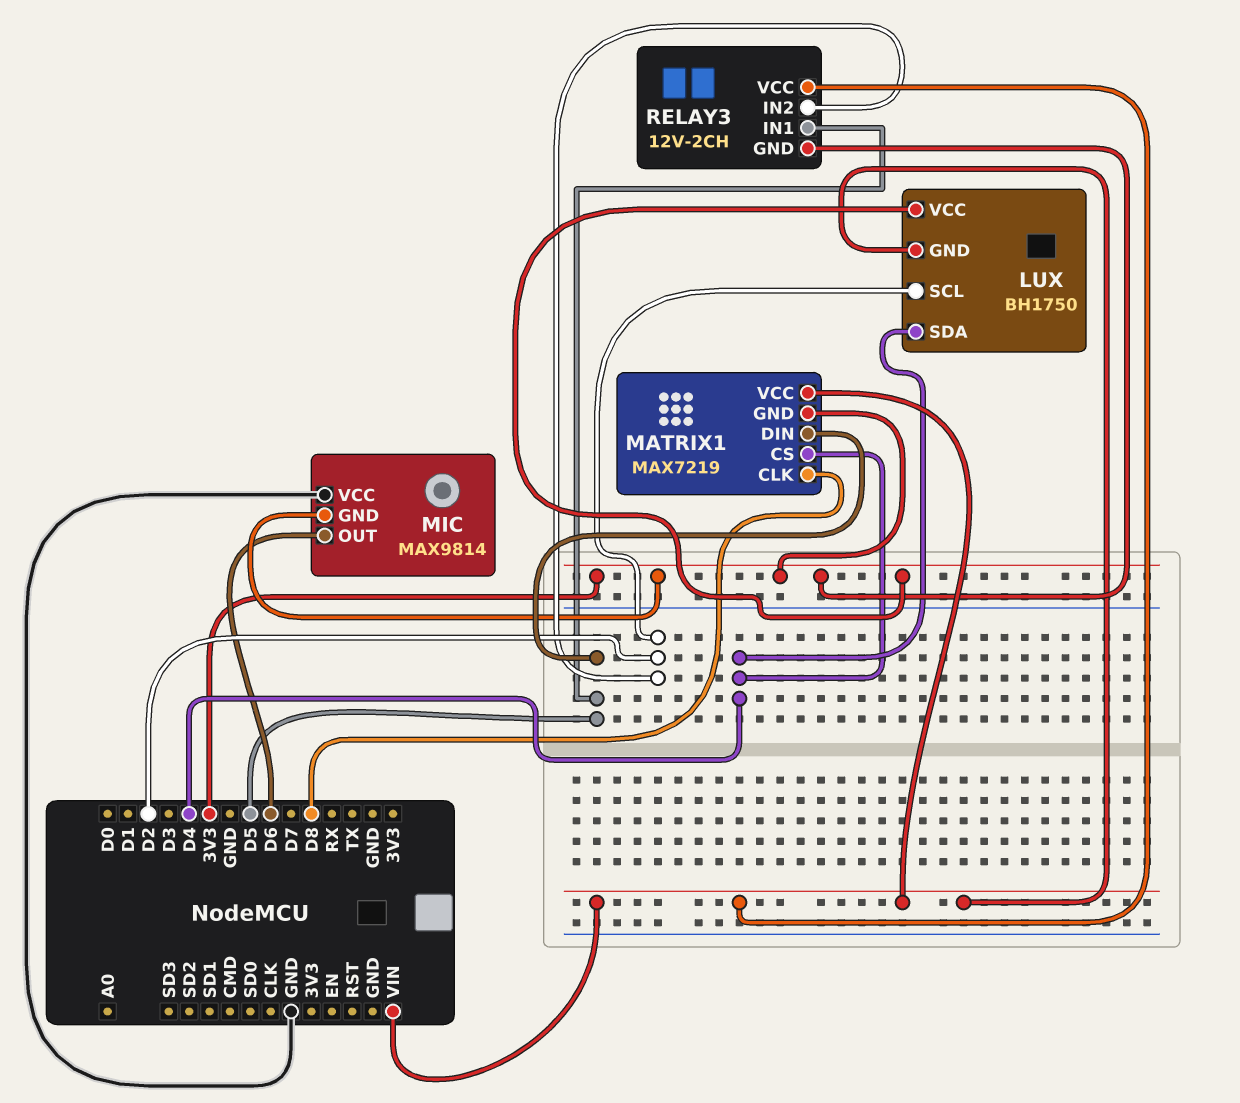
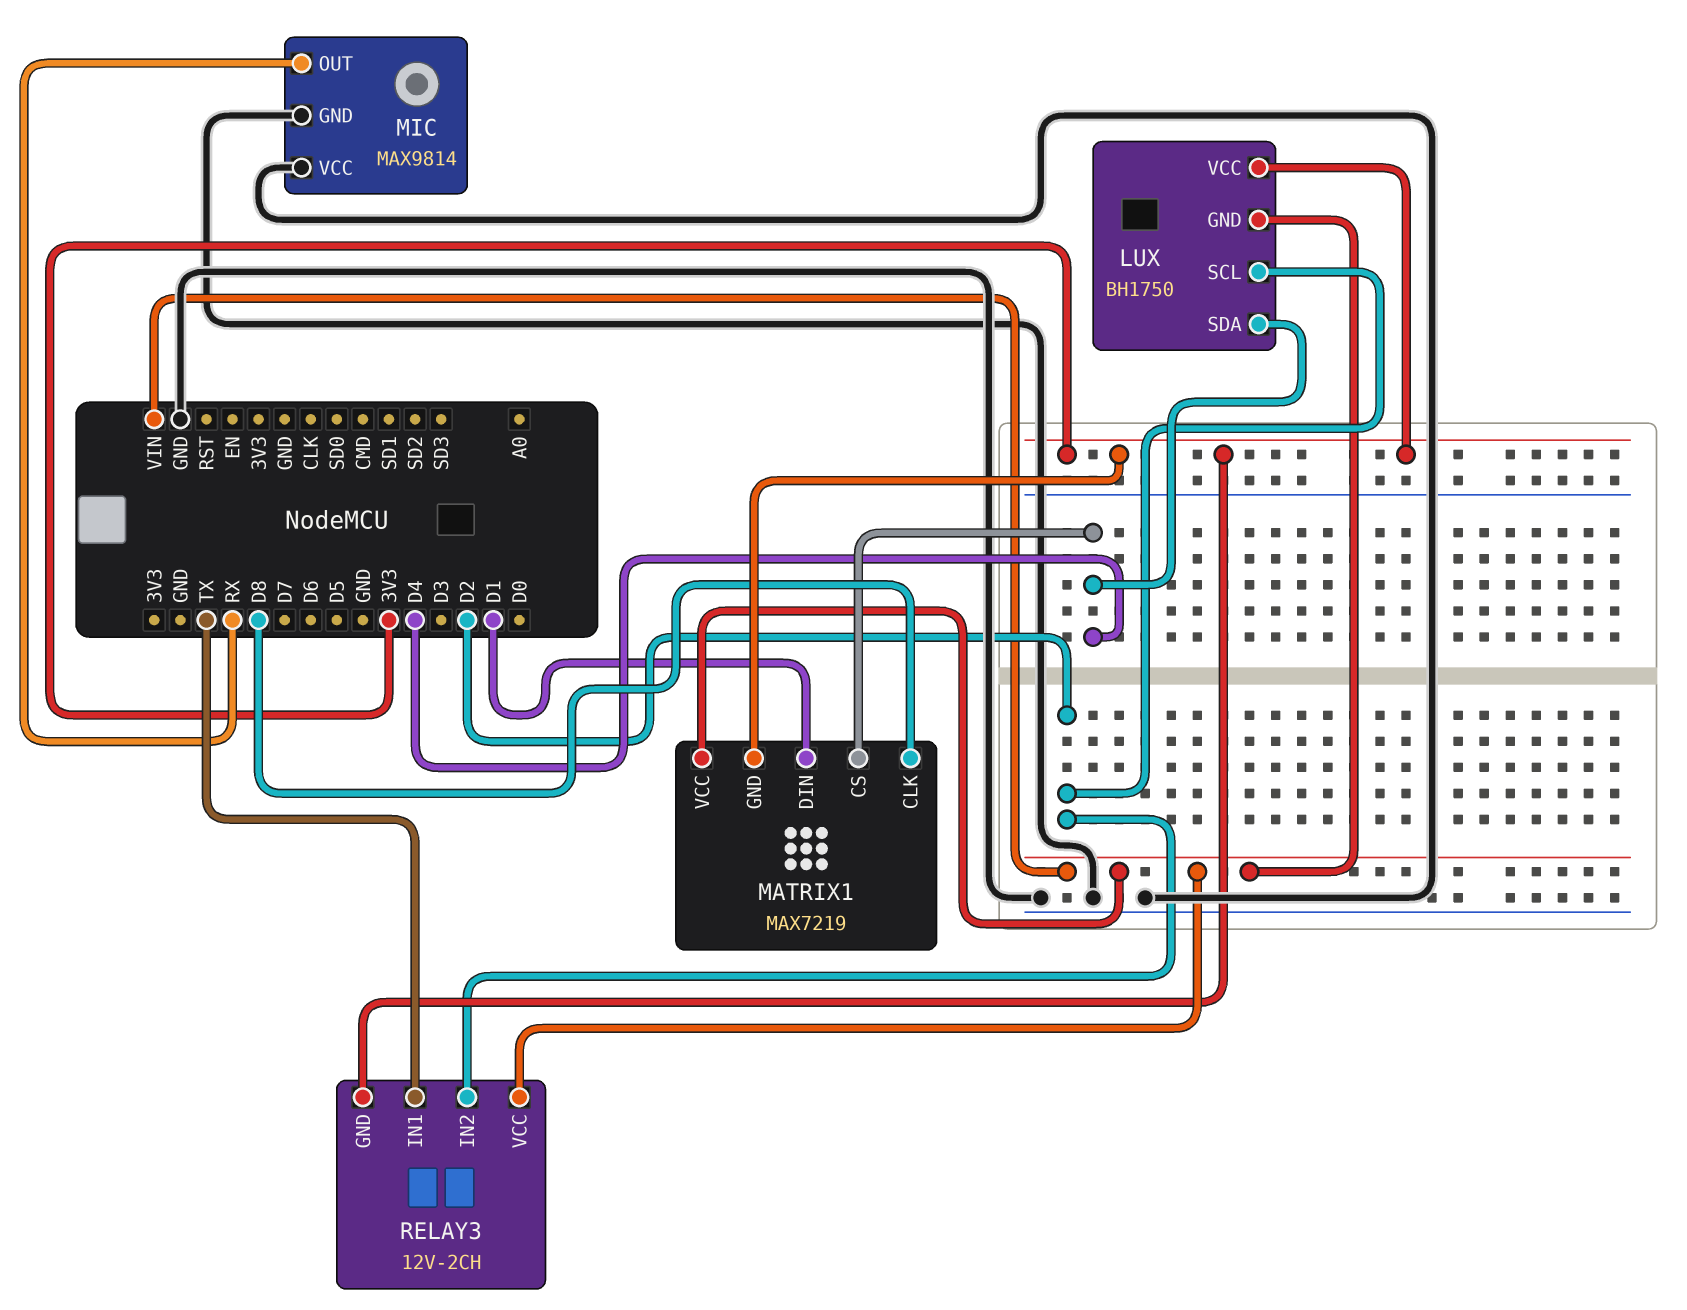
MATRIX1 pin DIN: D5 -> D1
MIC pin GND: 3V3 -> GND
MIC pin OUT: D6 -> RX
RELAY3 pin IN1: D5 -> TX

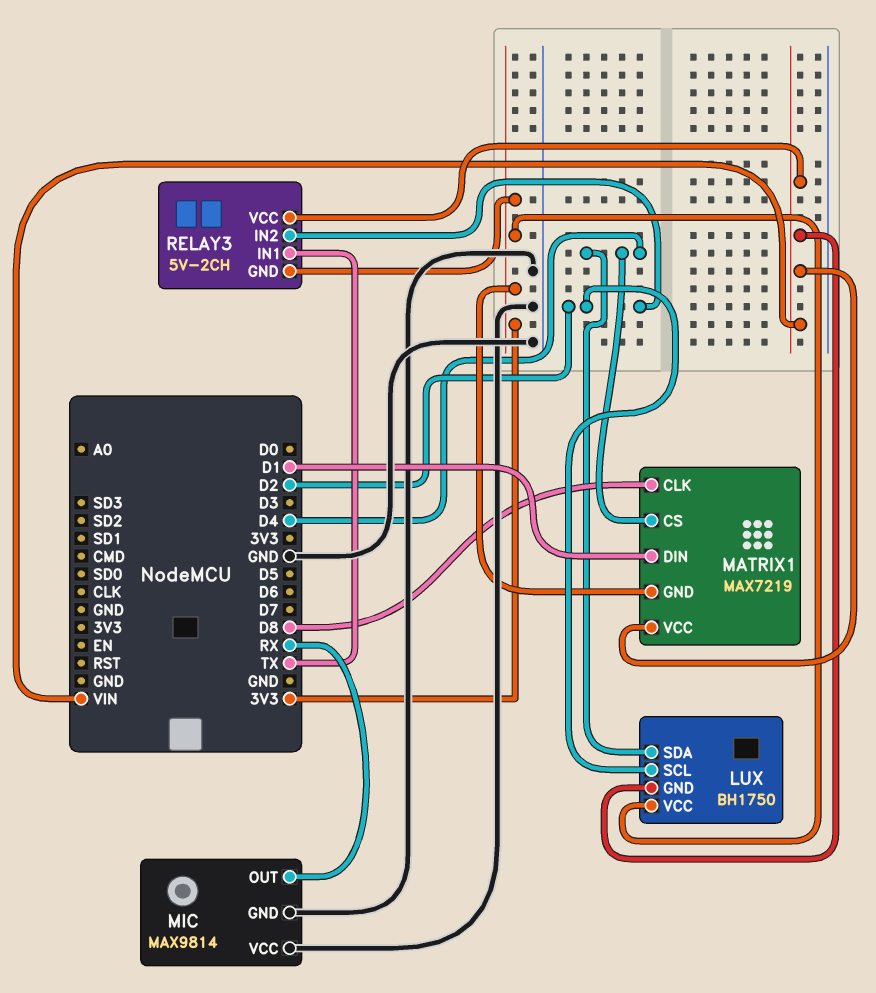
RELAY3: 12V-2CH -> 5V-2CH

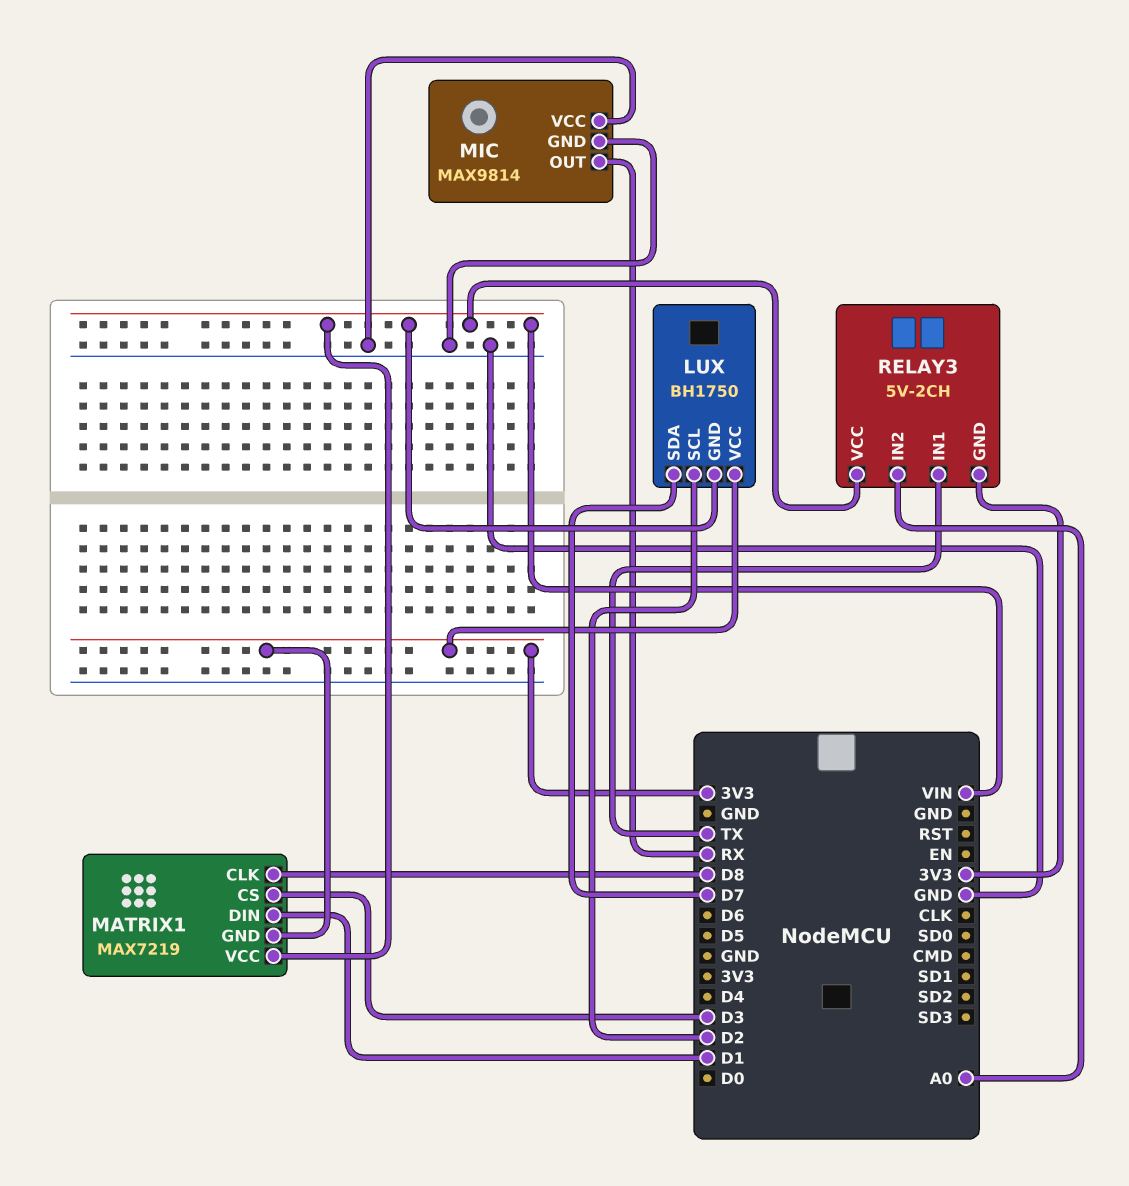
LUX pin SDA: D4 -> D7
MATRIX1 pin CS: D4 -> D3
RELAY3 pin IN2: D2 -> A0

